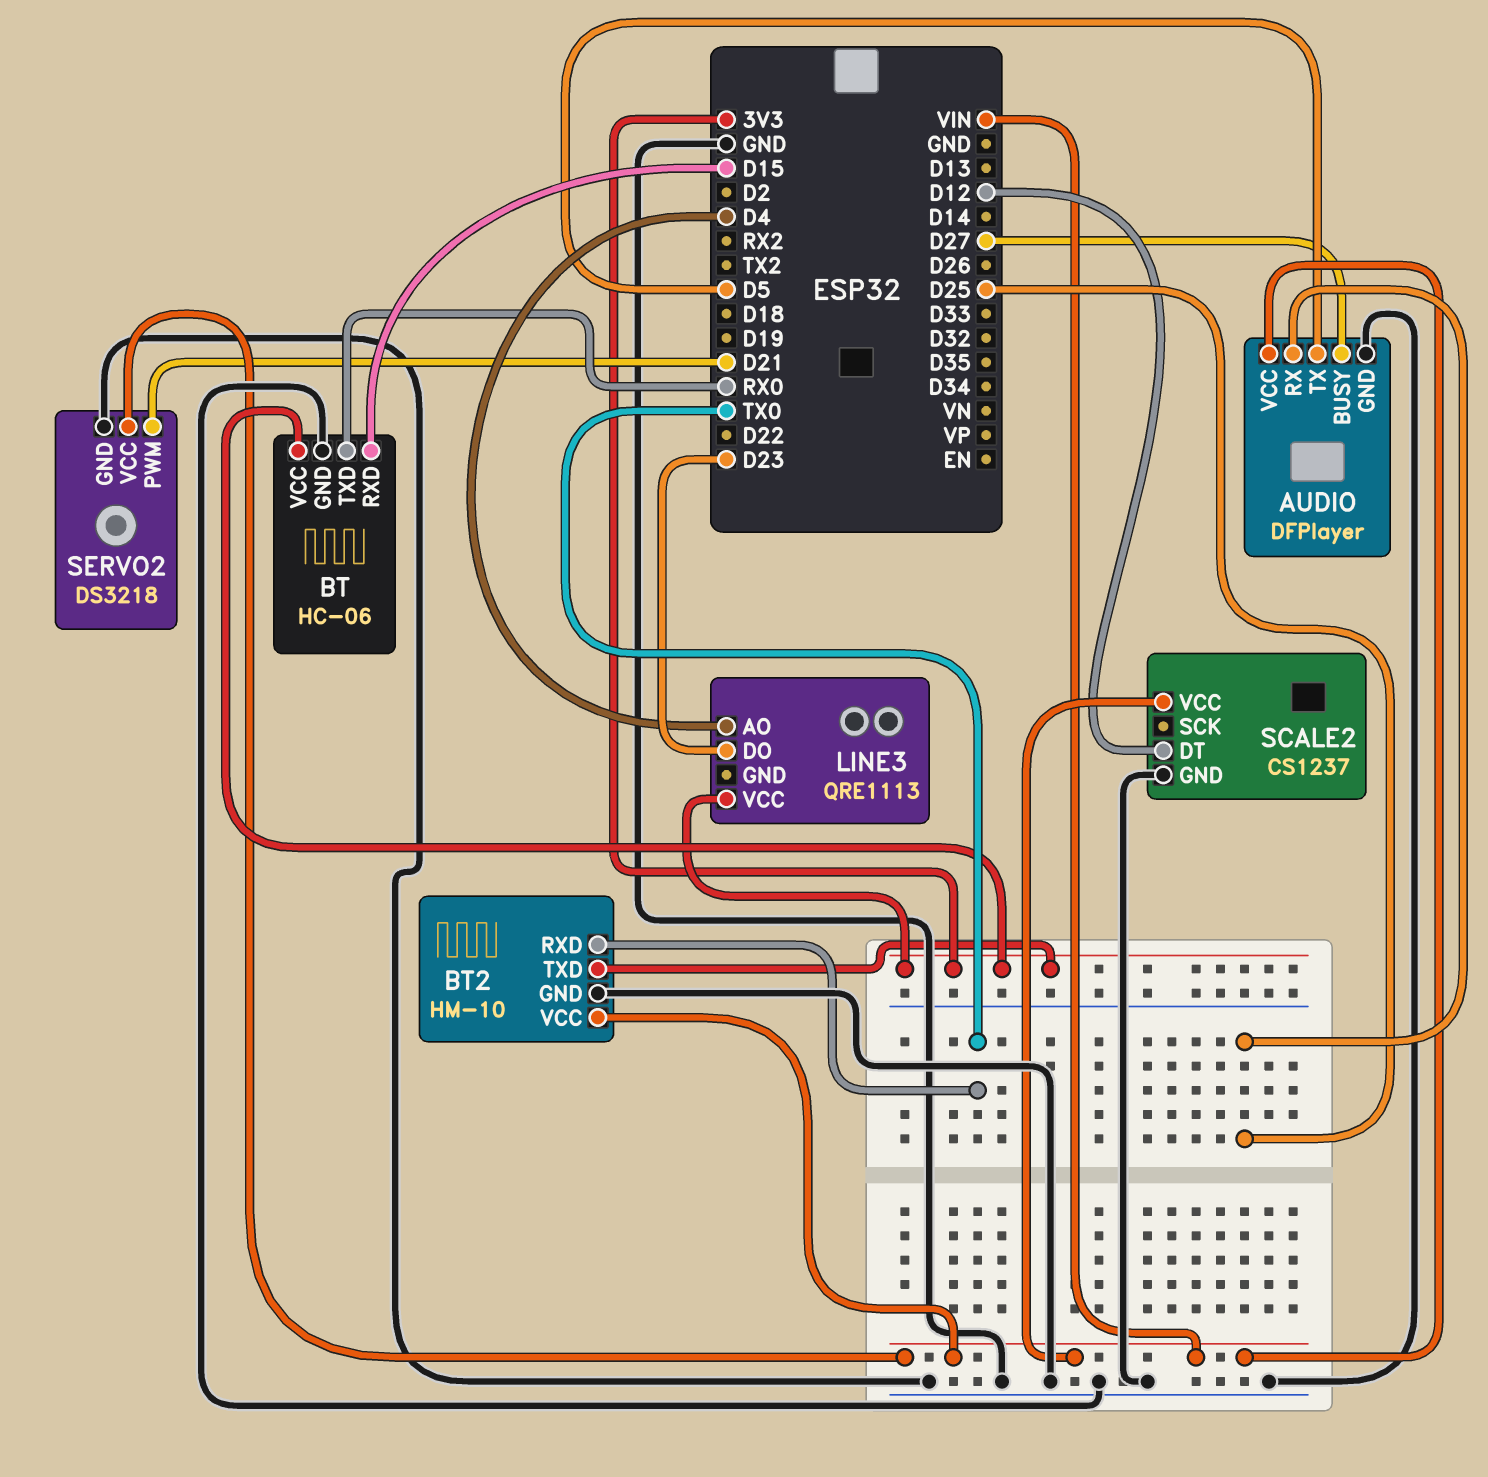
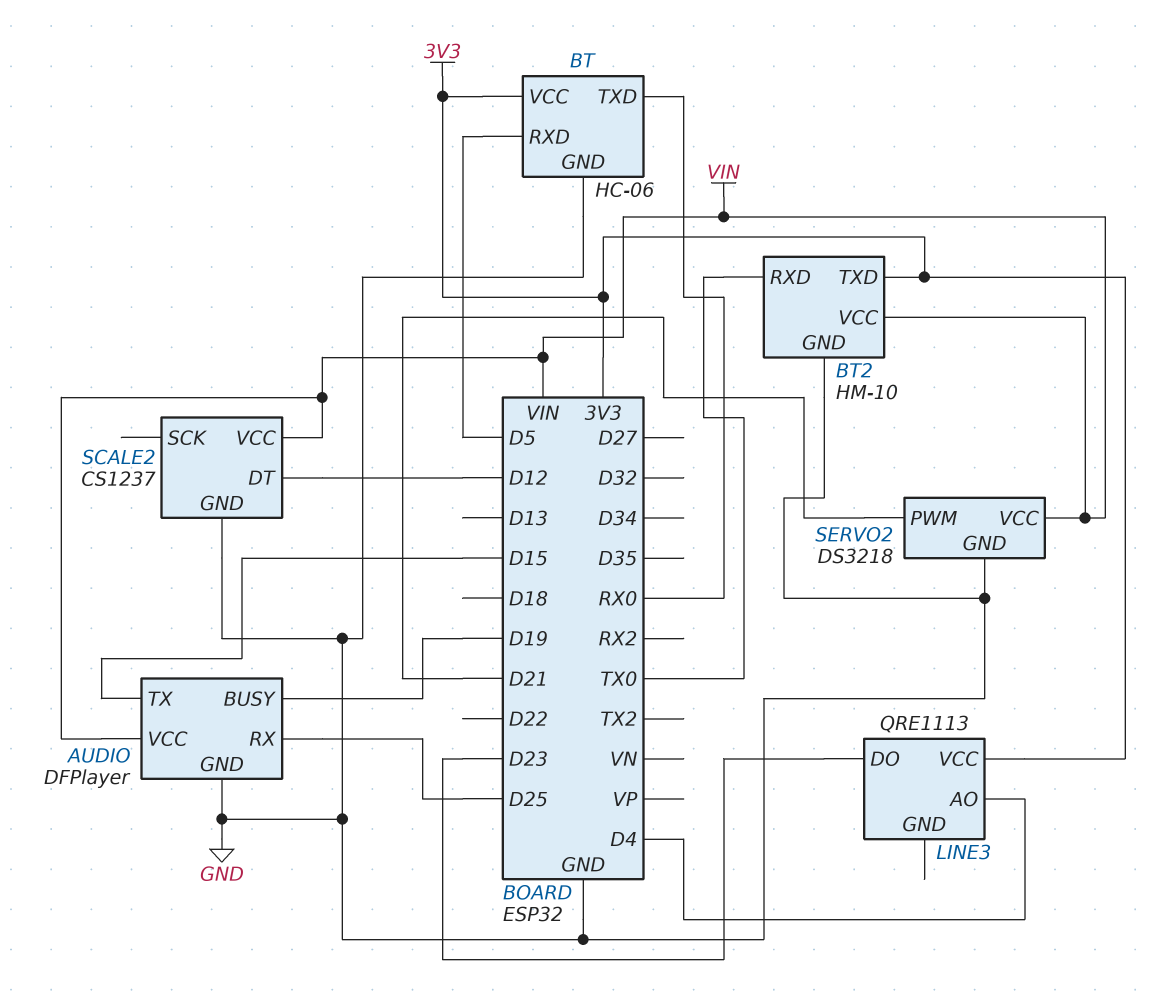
AUDIO pin BUSY: D27 -> D19
AUDIO pin TX: D5 -> D15
BT pin RXD: D15 -> D5

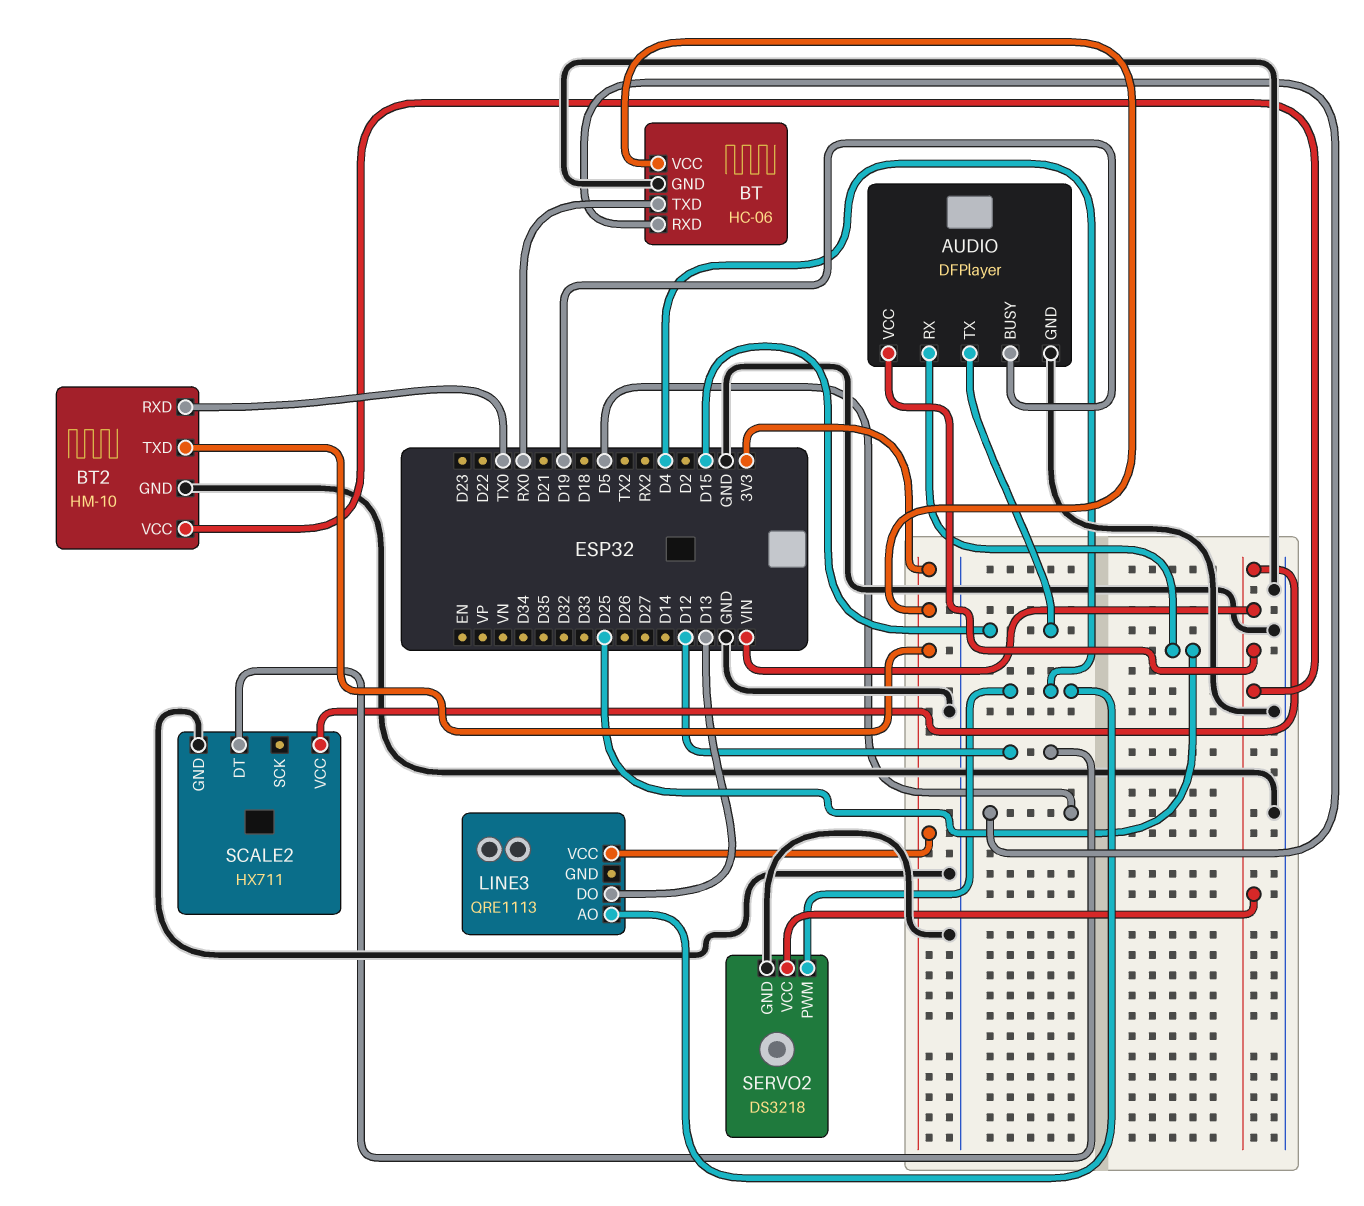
LINE3 pin DO: D23 -> D13
SCALE2: CS1237 -> HX711
SERVO2 pin PWM: D21 -> D4

